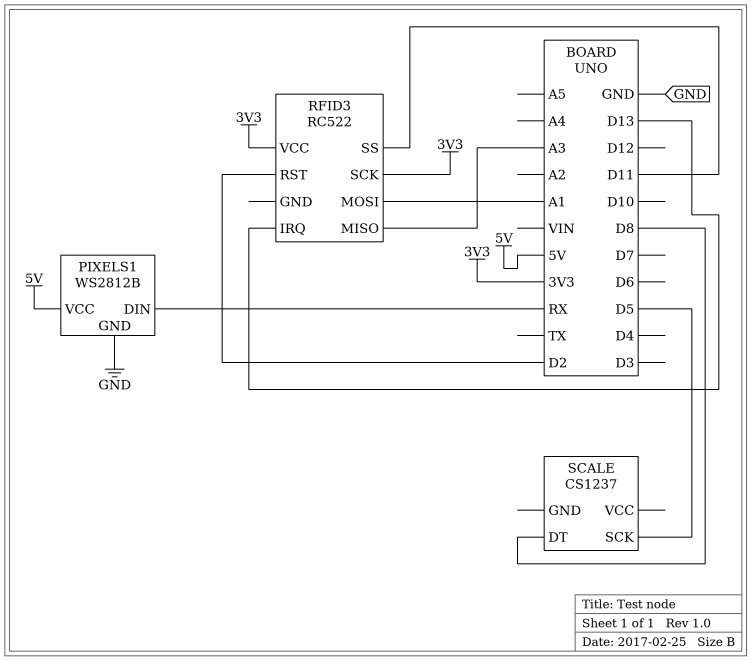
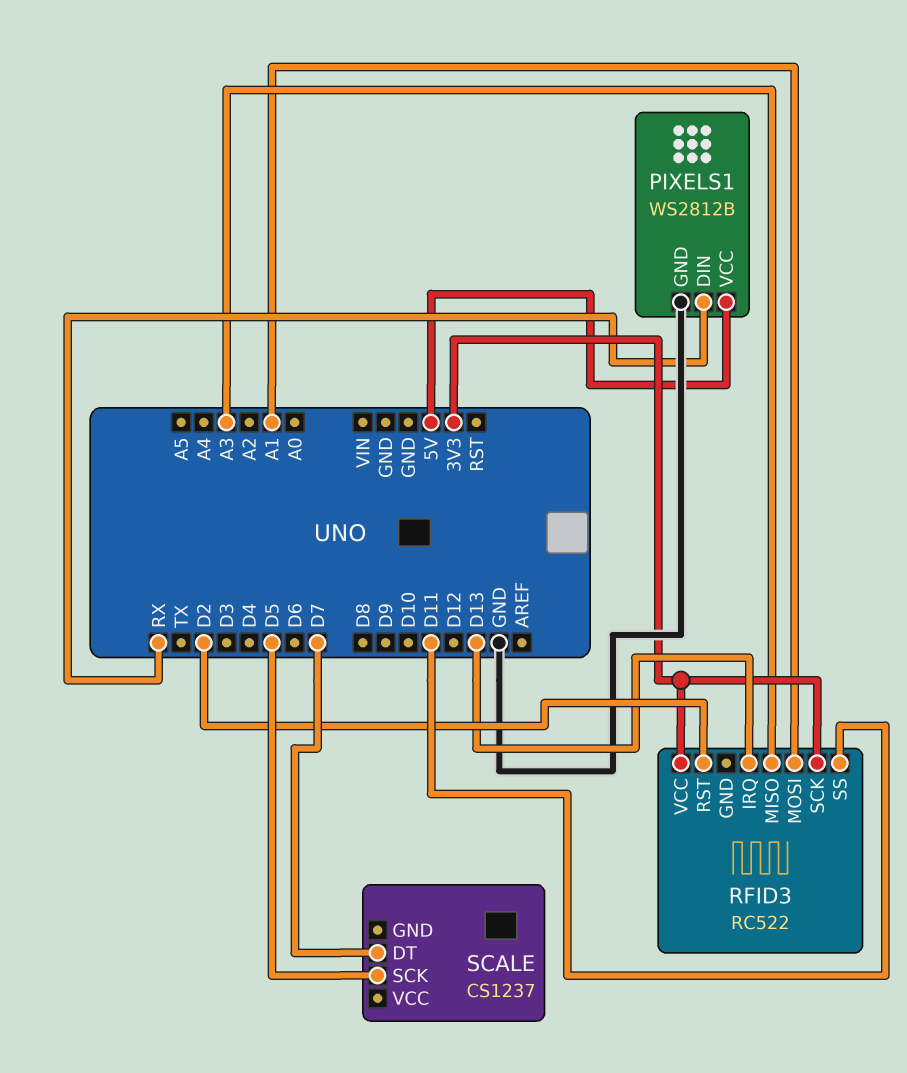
SCALE pin DT: D8 -> D7

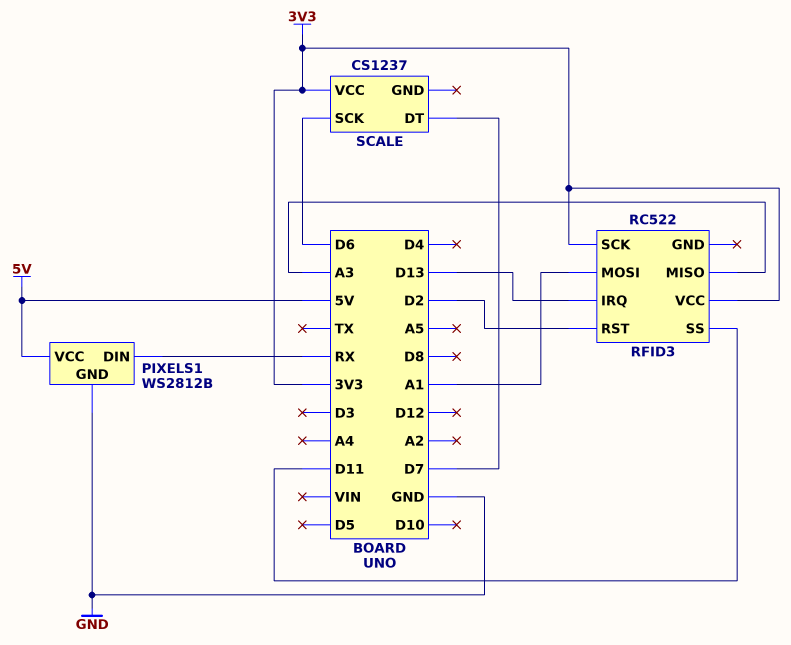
SCALE pin SCK: D5 -> D6
SCALE pin VCC: none -> 3V3

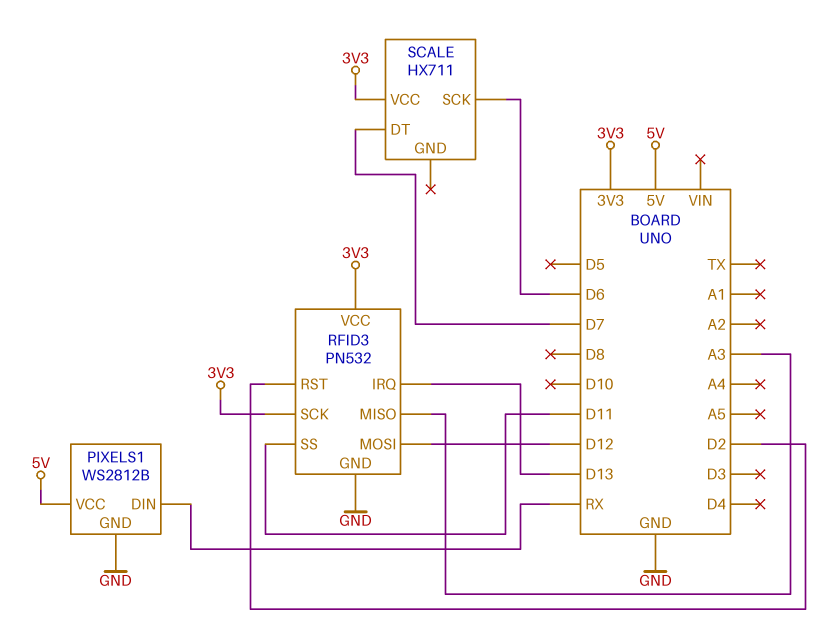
RFID3: RC522 -> PN532
RFID3 pin GND: none -> GND
RFID3 pin MOSI: A1 -> D12
SCALE: CS1237 -> HX711

